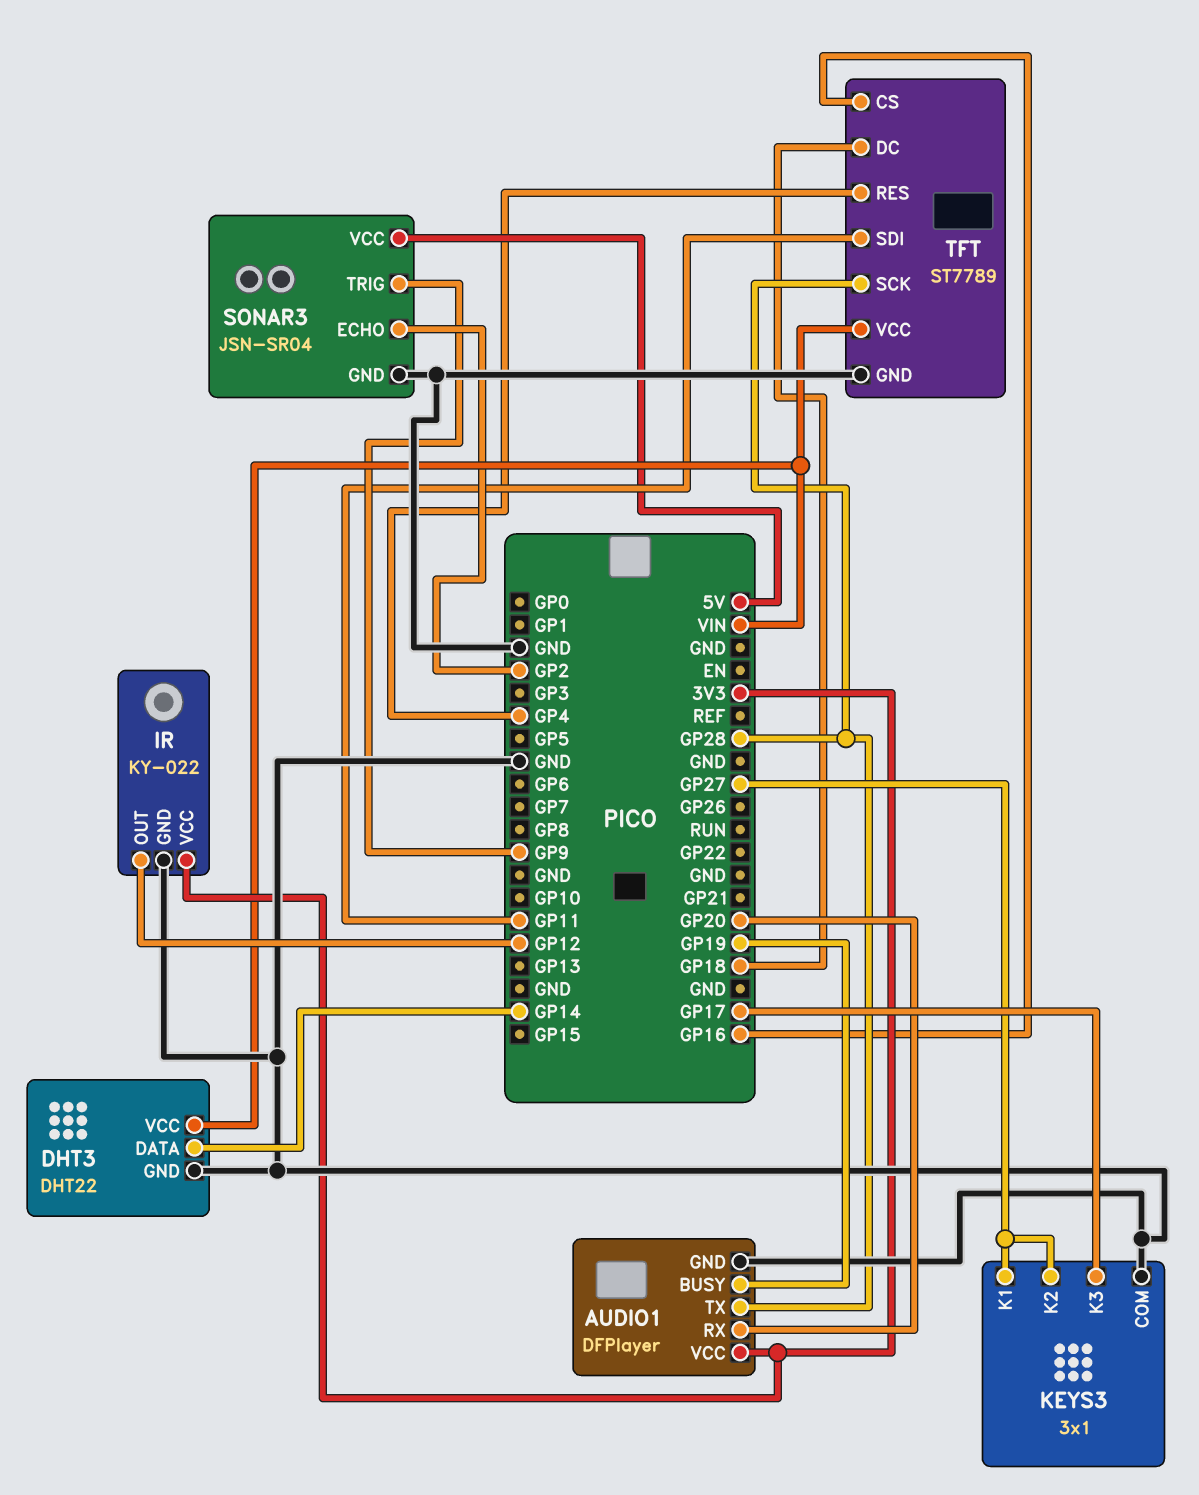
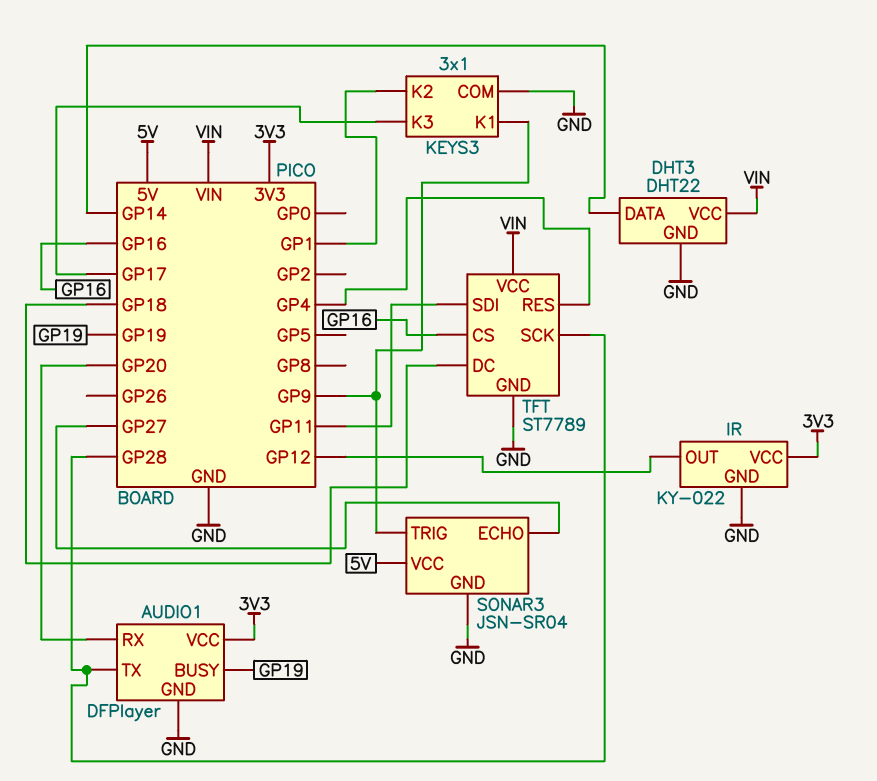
KEYS3 pin K1: GP27 -> GP9
KEYS3 pin K2: GP27 -> GP1
SONAR3 pin ECHO: GP2 -> GP27

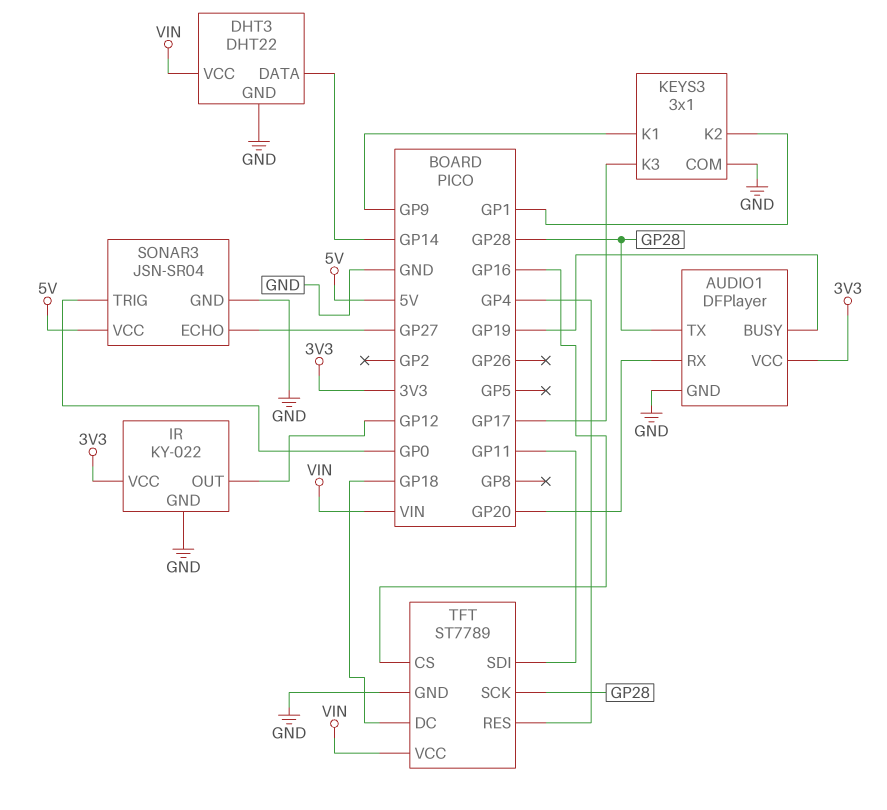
SONAR3 pin TRIG: GP9 -> GP0

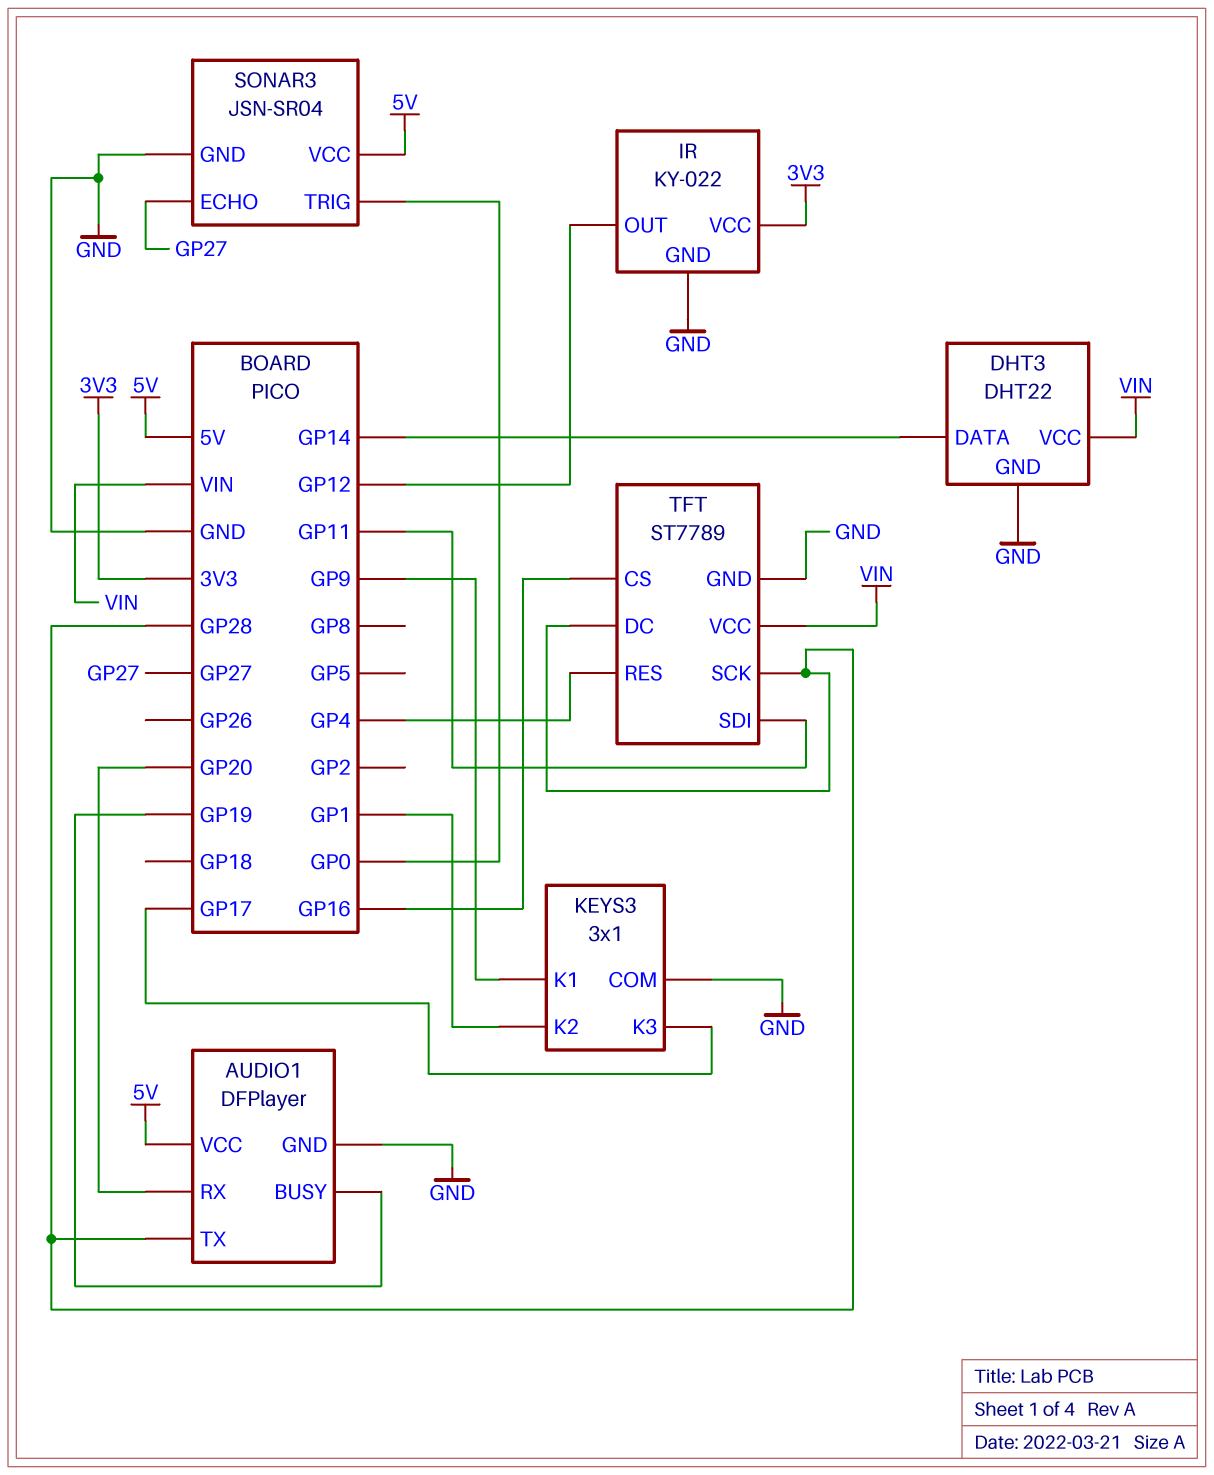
AUDIO1 pin VCC: 3V3 -> 5V
TFT pin DC: GP18 -> GP28

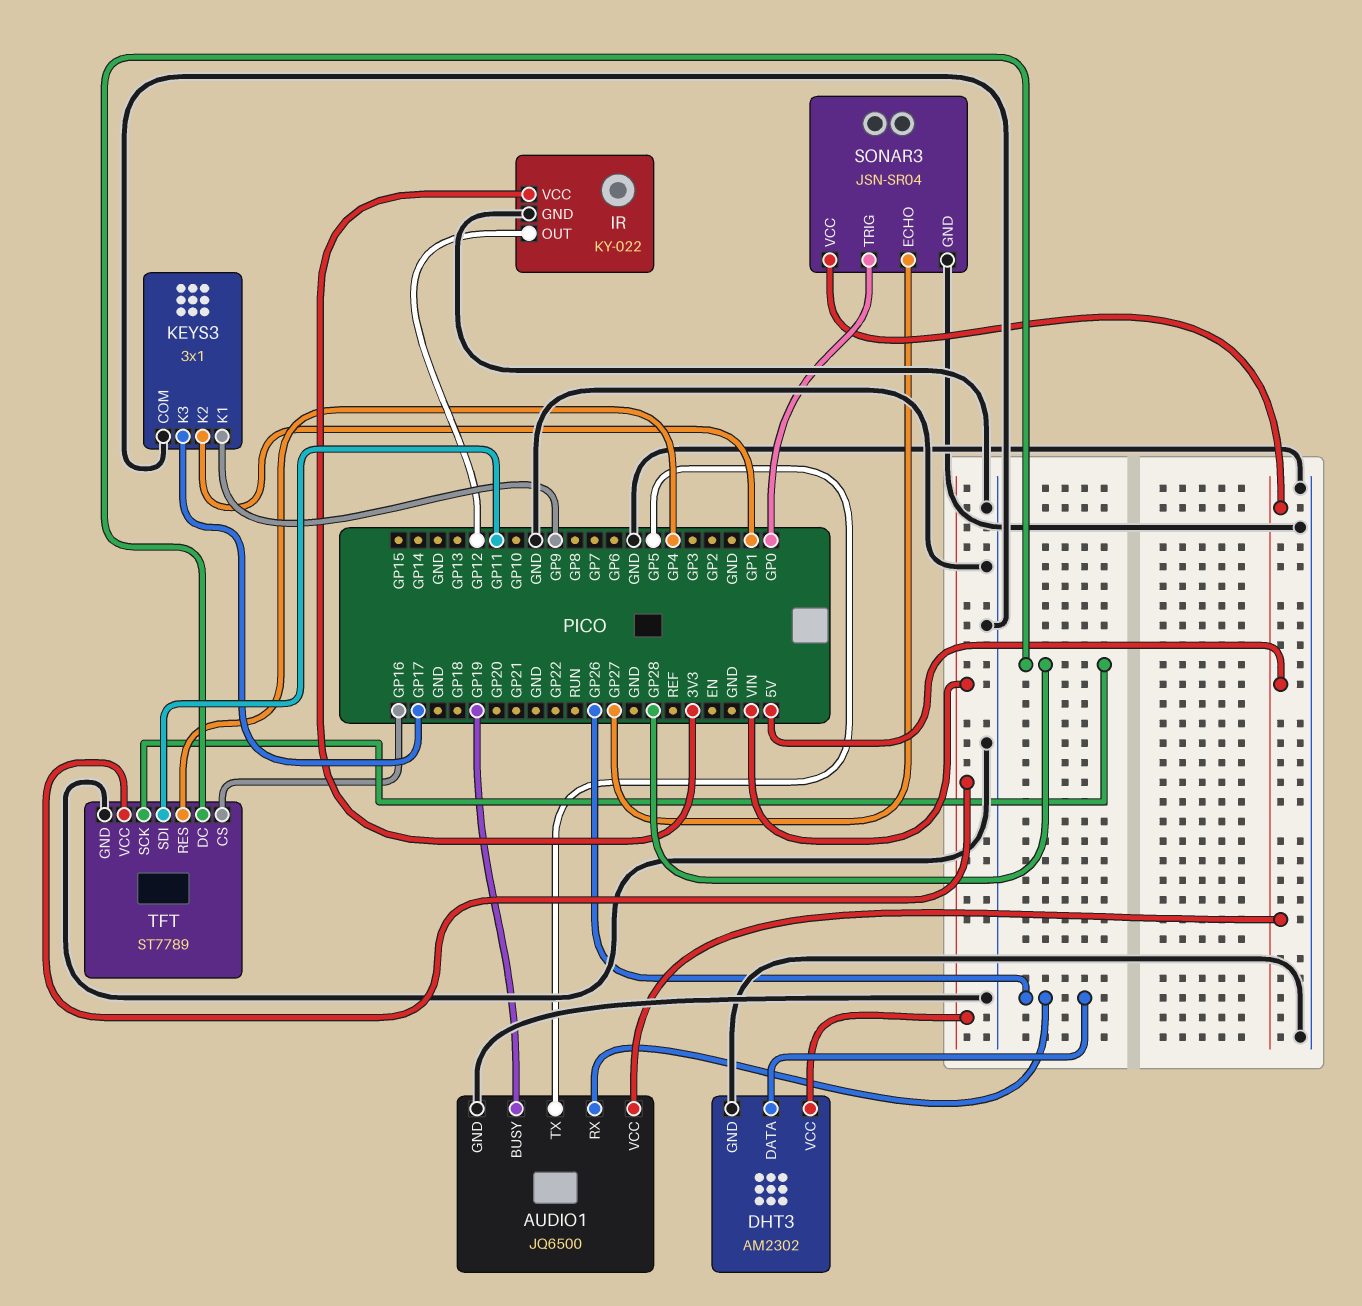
AUDIO1: DFPlayer -> JQ6500
AUDIO1 pin RX: GP20 -> GP26
AUDIO1 pin TX: GP28 -> GP5
DHT3: DHT22 -> AM2302
DHT3 pin DATA: GP14 -> GP26

